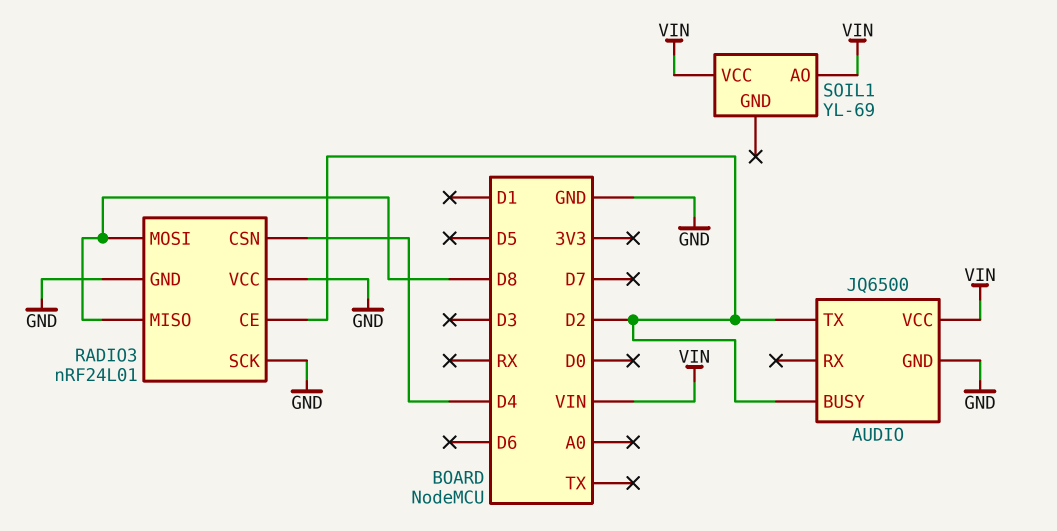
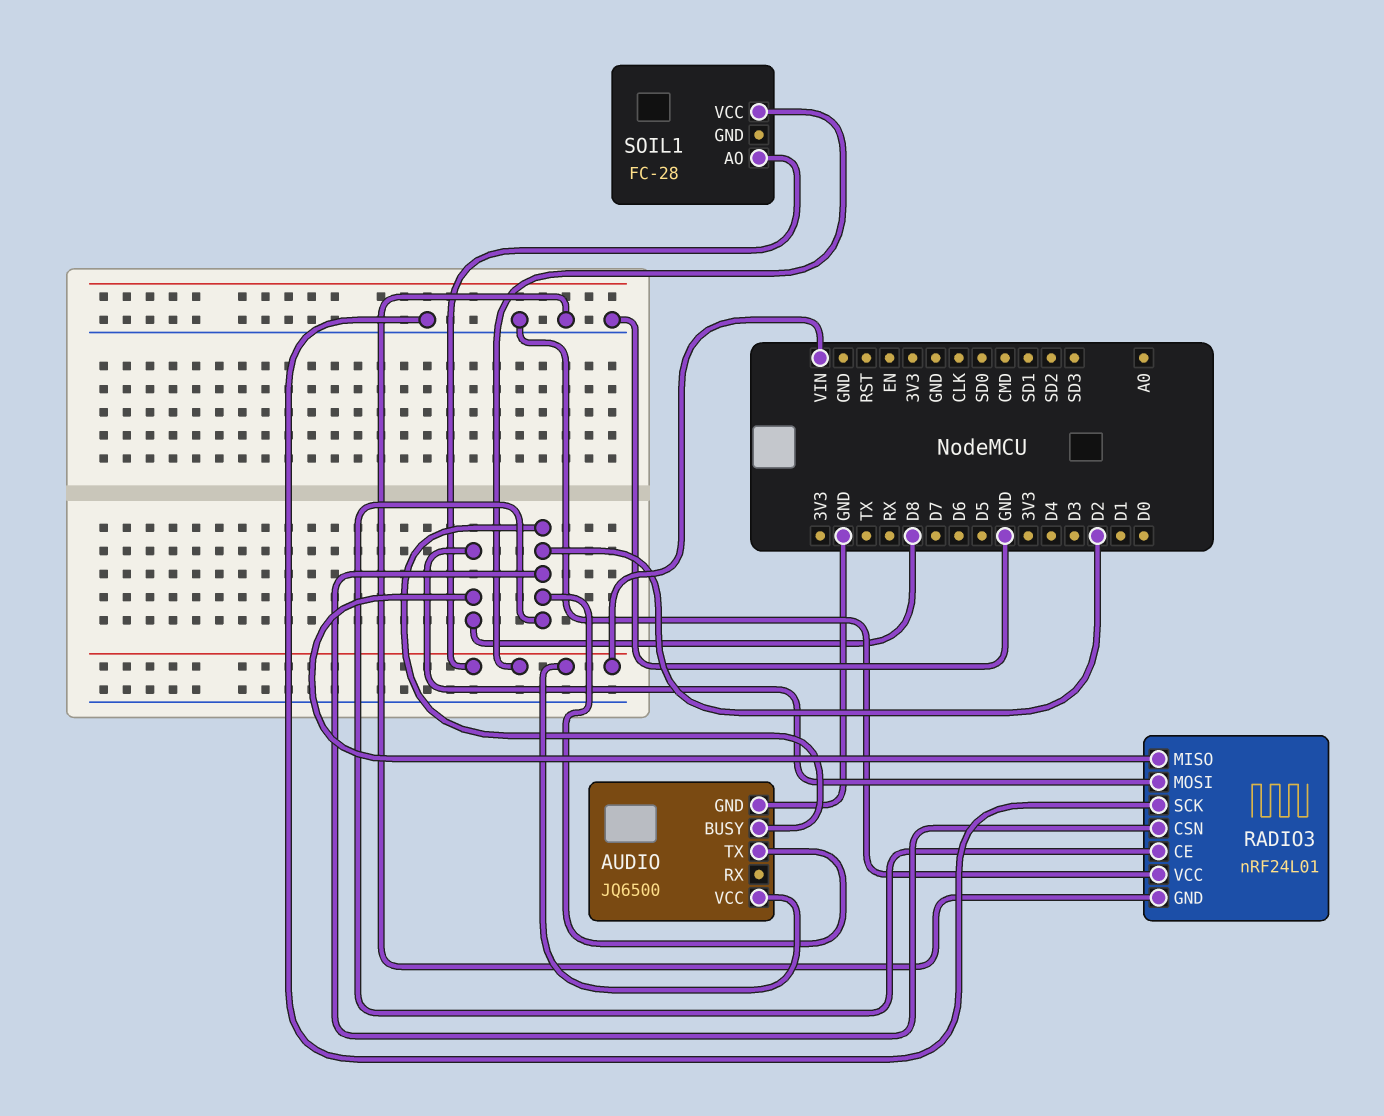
RADIO3 pin CSN: D4 -> D2
SOIL1: YL-69 -> FC-28

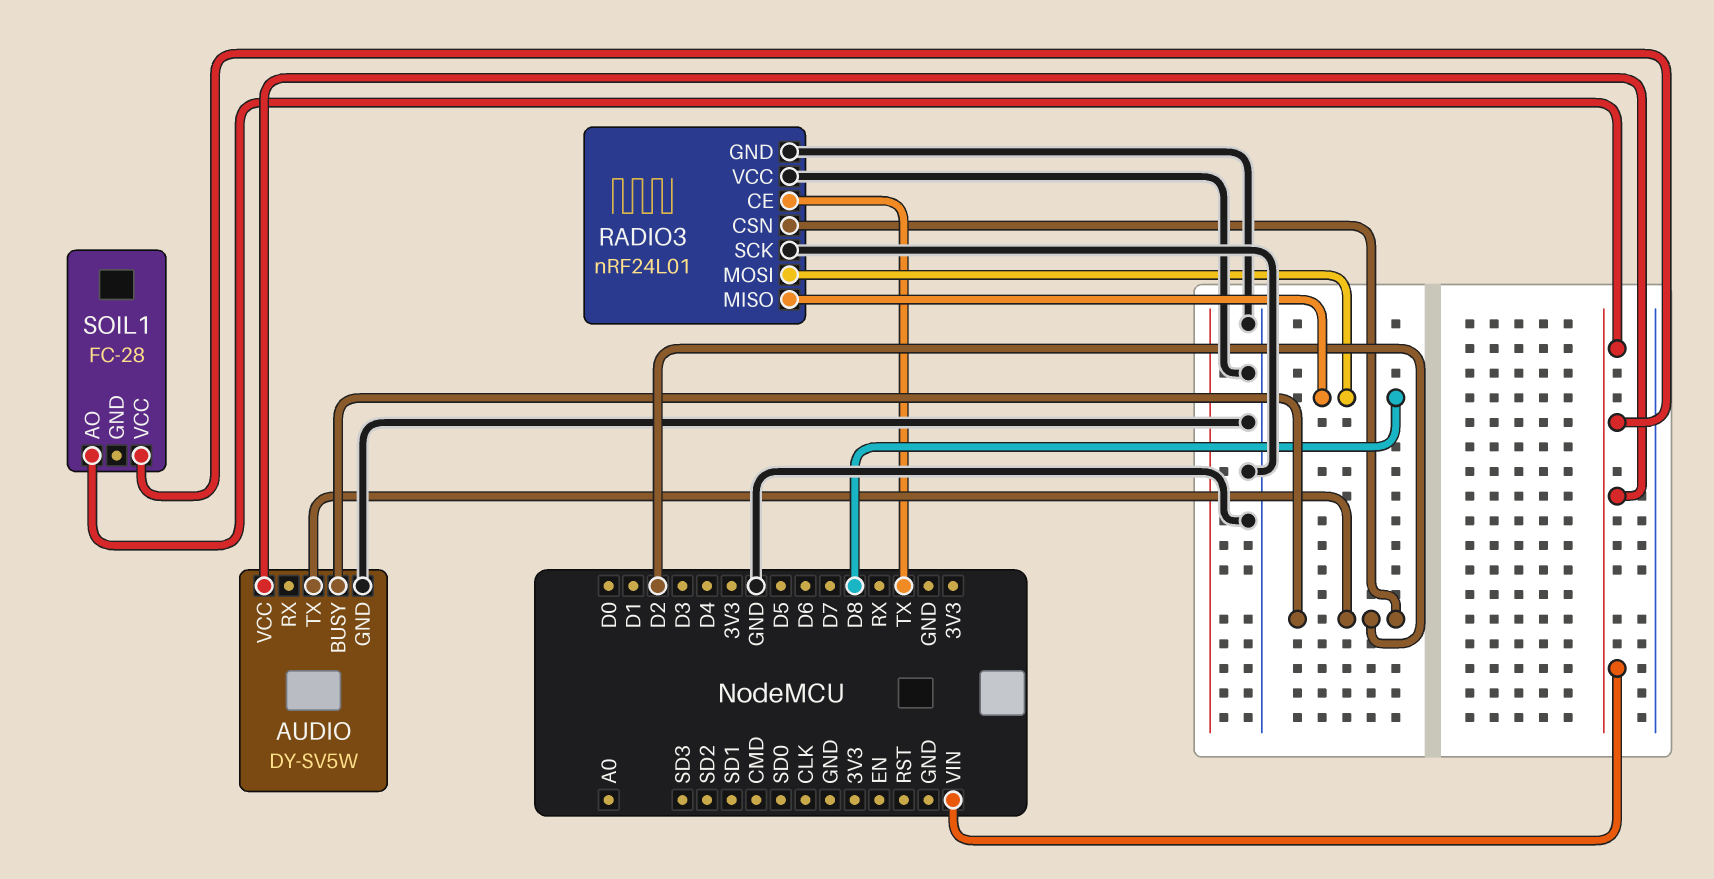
AUDIO: JQ6500 -> DY-SV5W
RADIO3 pin CE: D2 -> TX

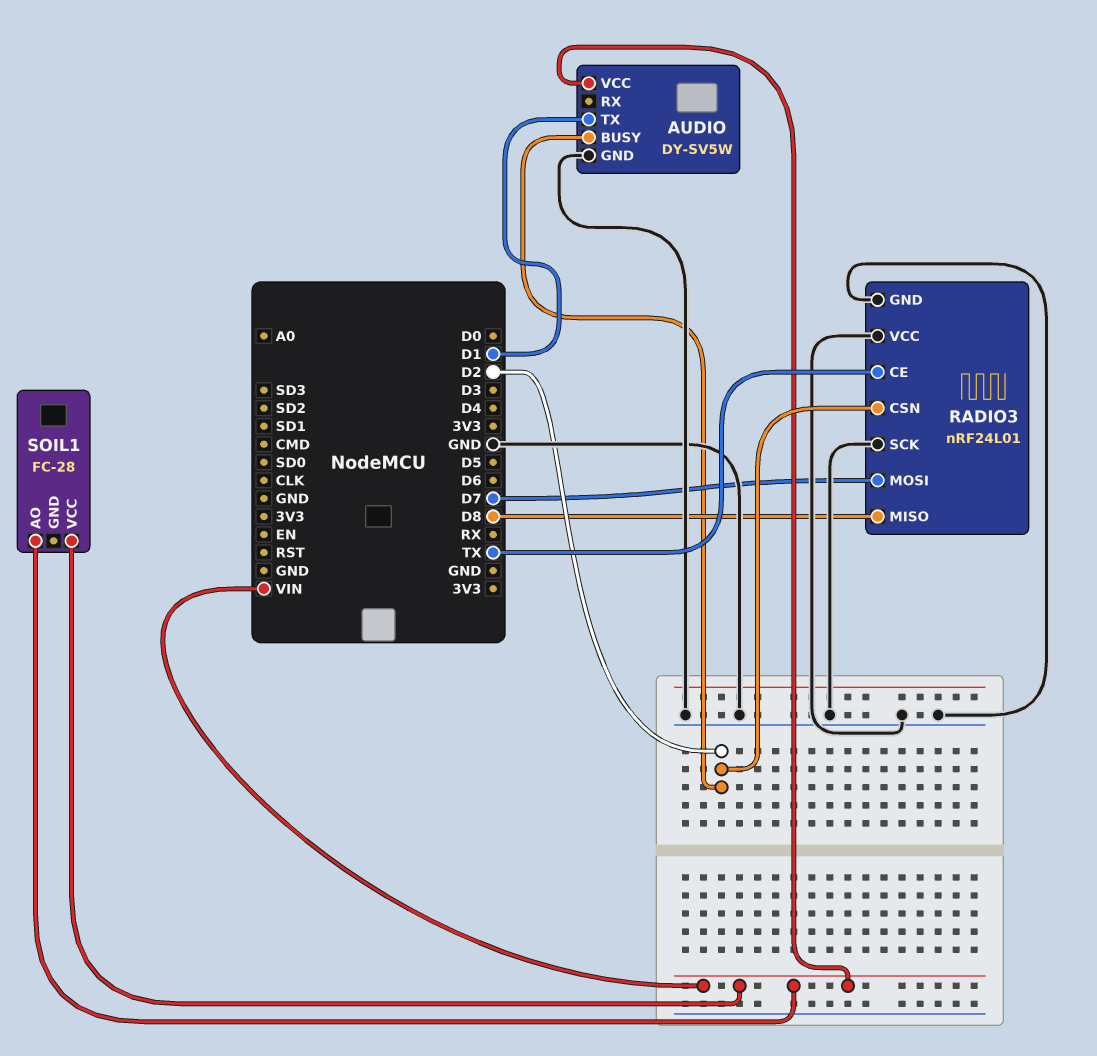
AUDIO pin TX: D2 -> D1
RADIO3 pin MOSI: D8 -> D7

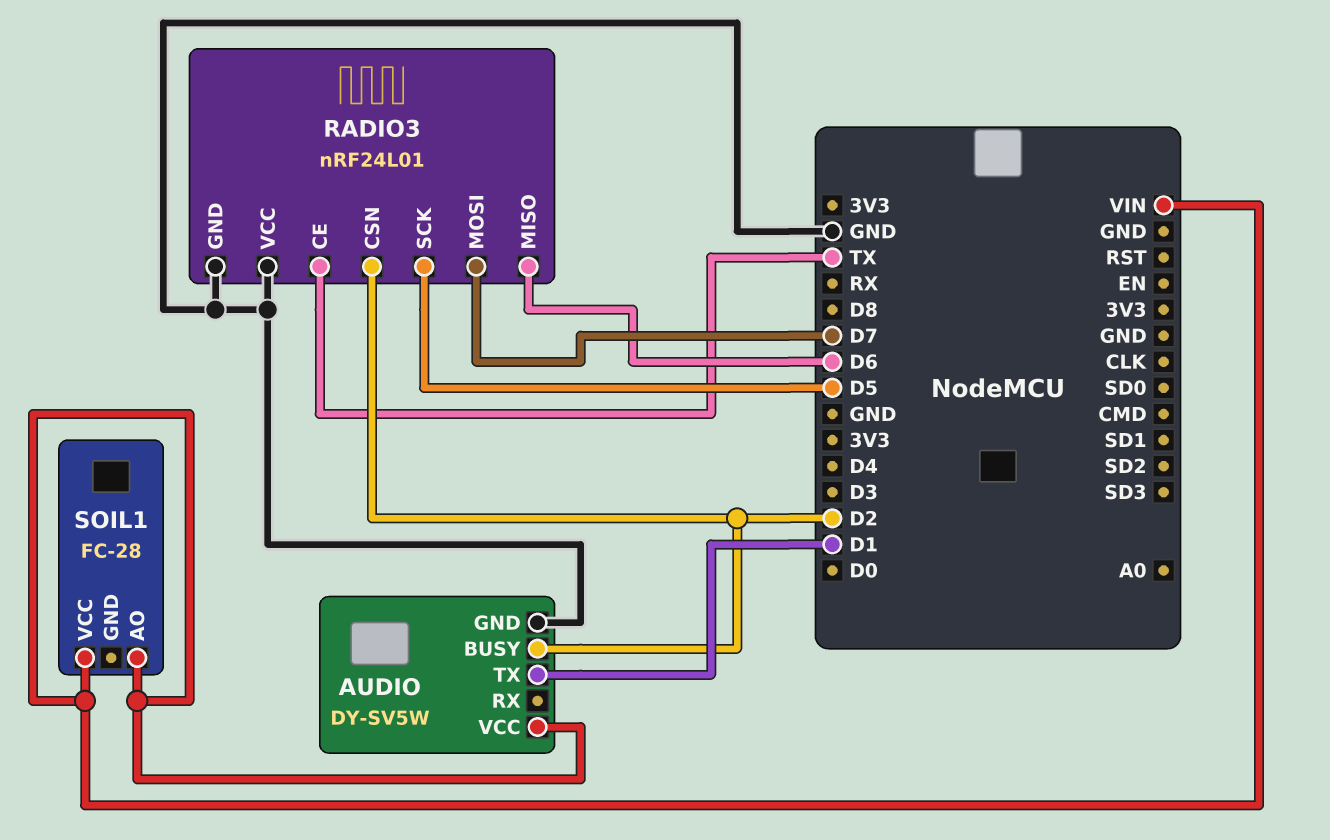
RADIO3 pin MISO: D8 -> D6
RADIO3 pin SCK: GND -> D5

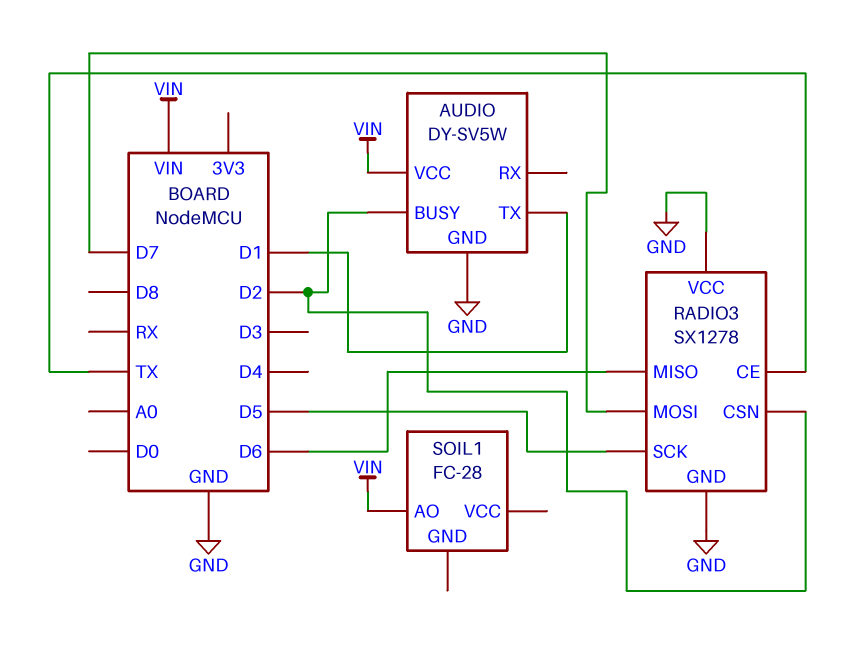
RADIO3: nRF24L01 -> SX1278
SOIL1 pin VCC: VIN -> none

